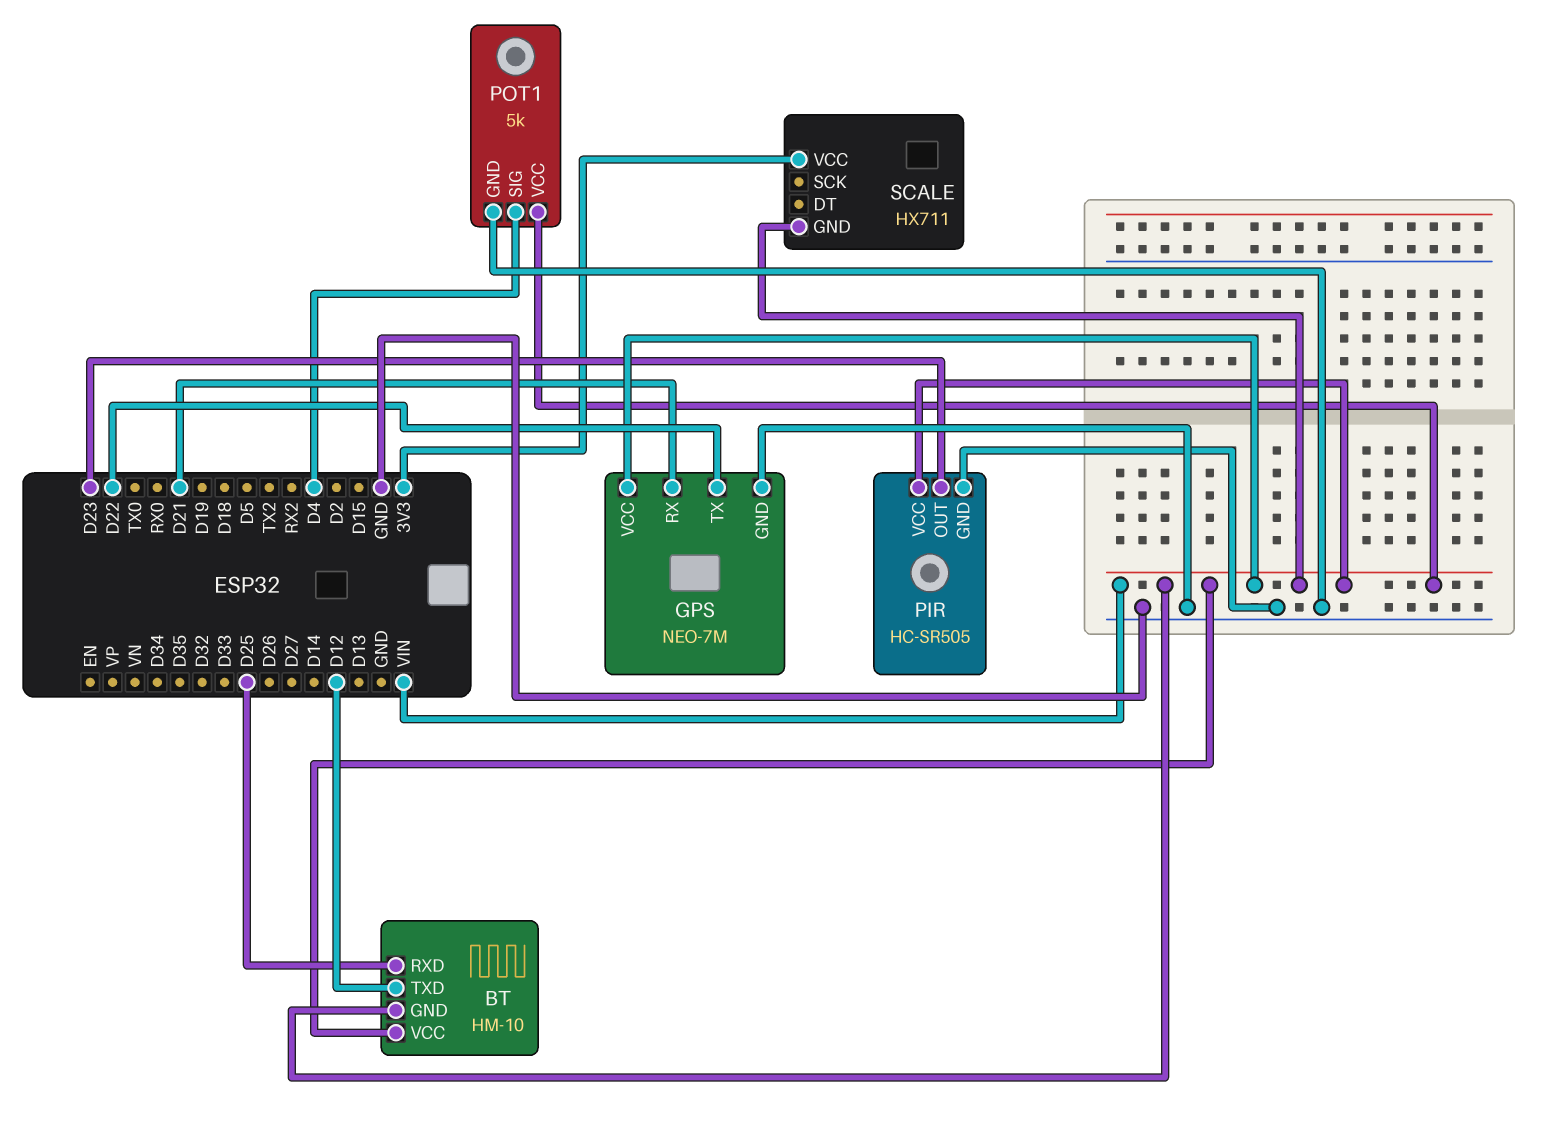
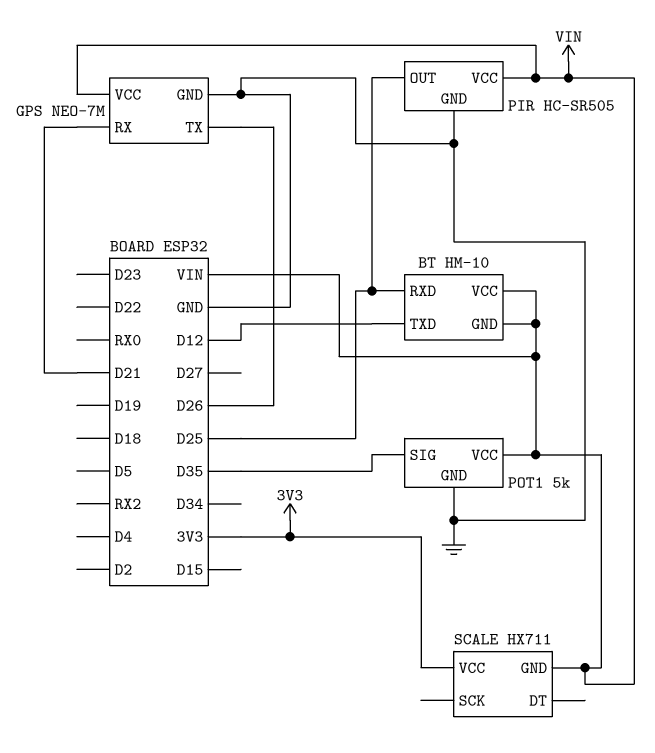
GPS pin TX: D22 -> D26
PIR pin OUT: D23 -> D25
POT1 pin SIG: D4 -> D35

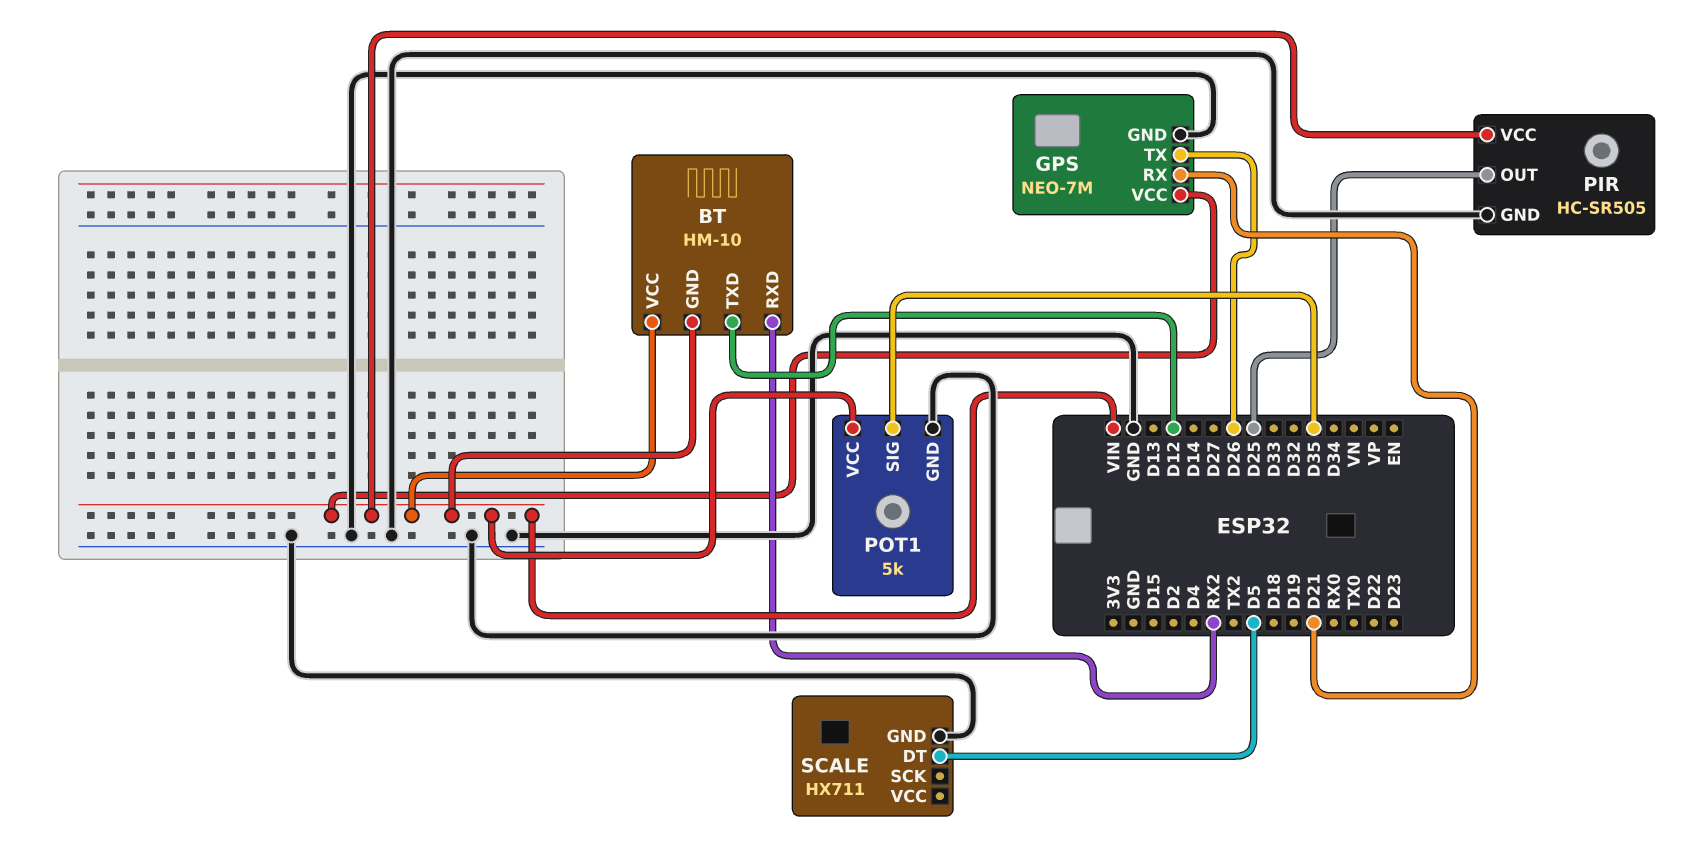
BT pin RXD: D25 -> RX2
SCALE pin DT: none -> D5
SCALE pin GND: VIN -> GND
SCALE pin VCC: 3V3 -> none

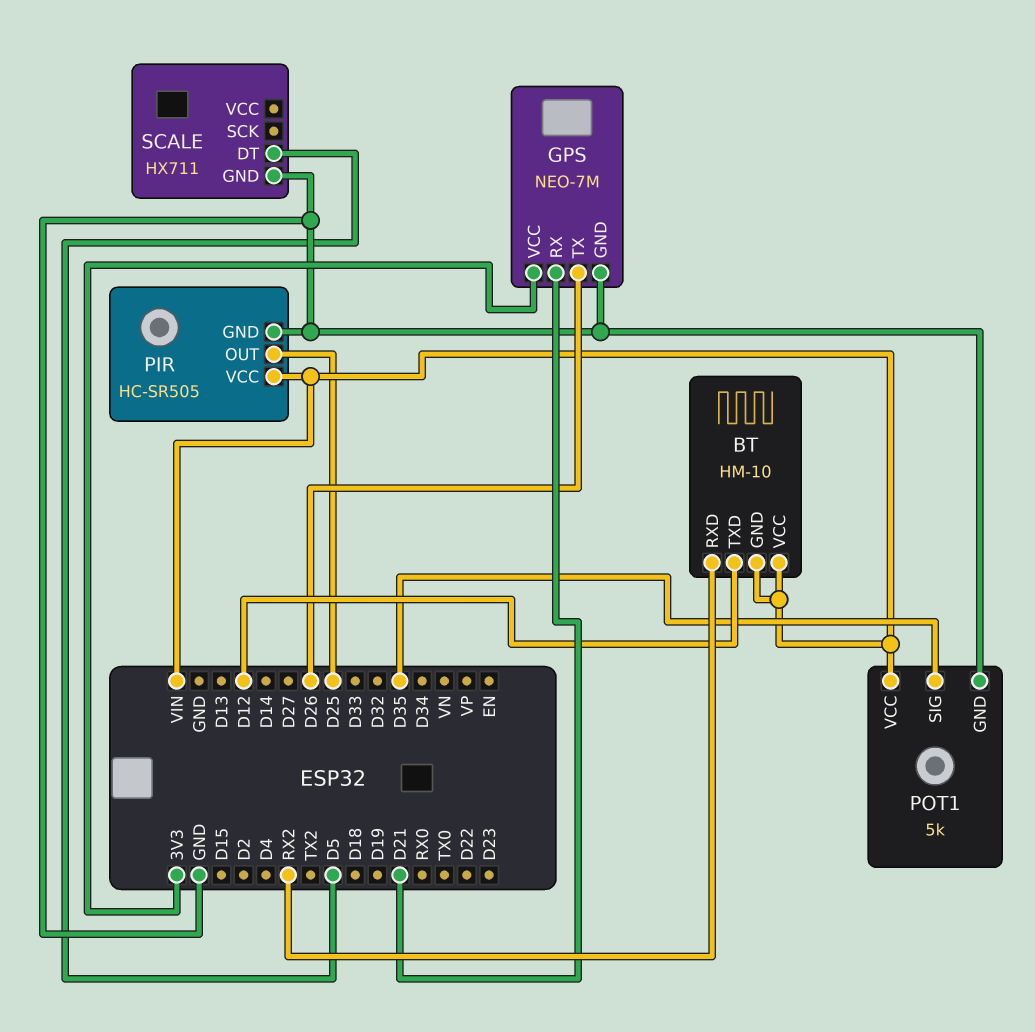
GPS pin VCC: VIN -> 3V3

